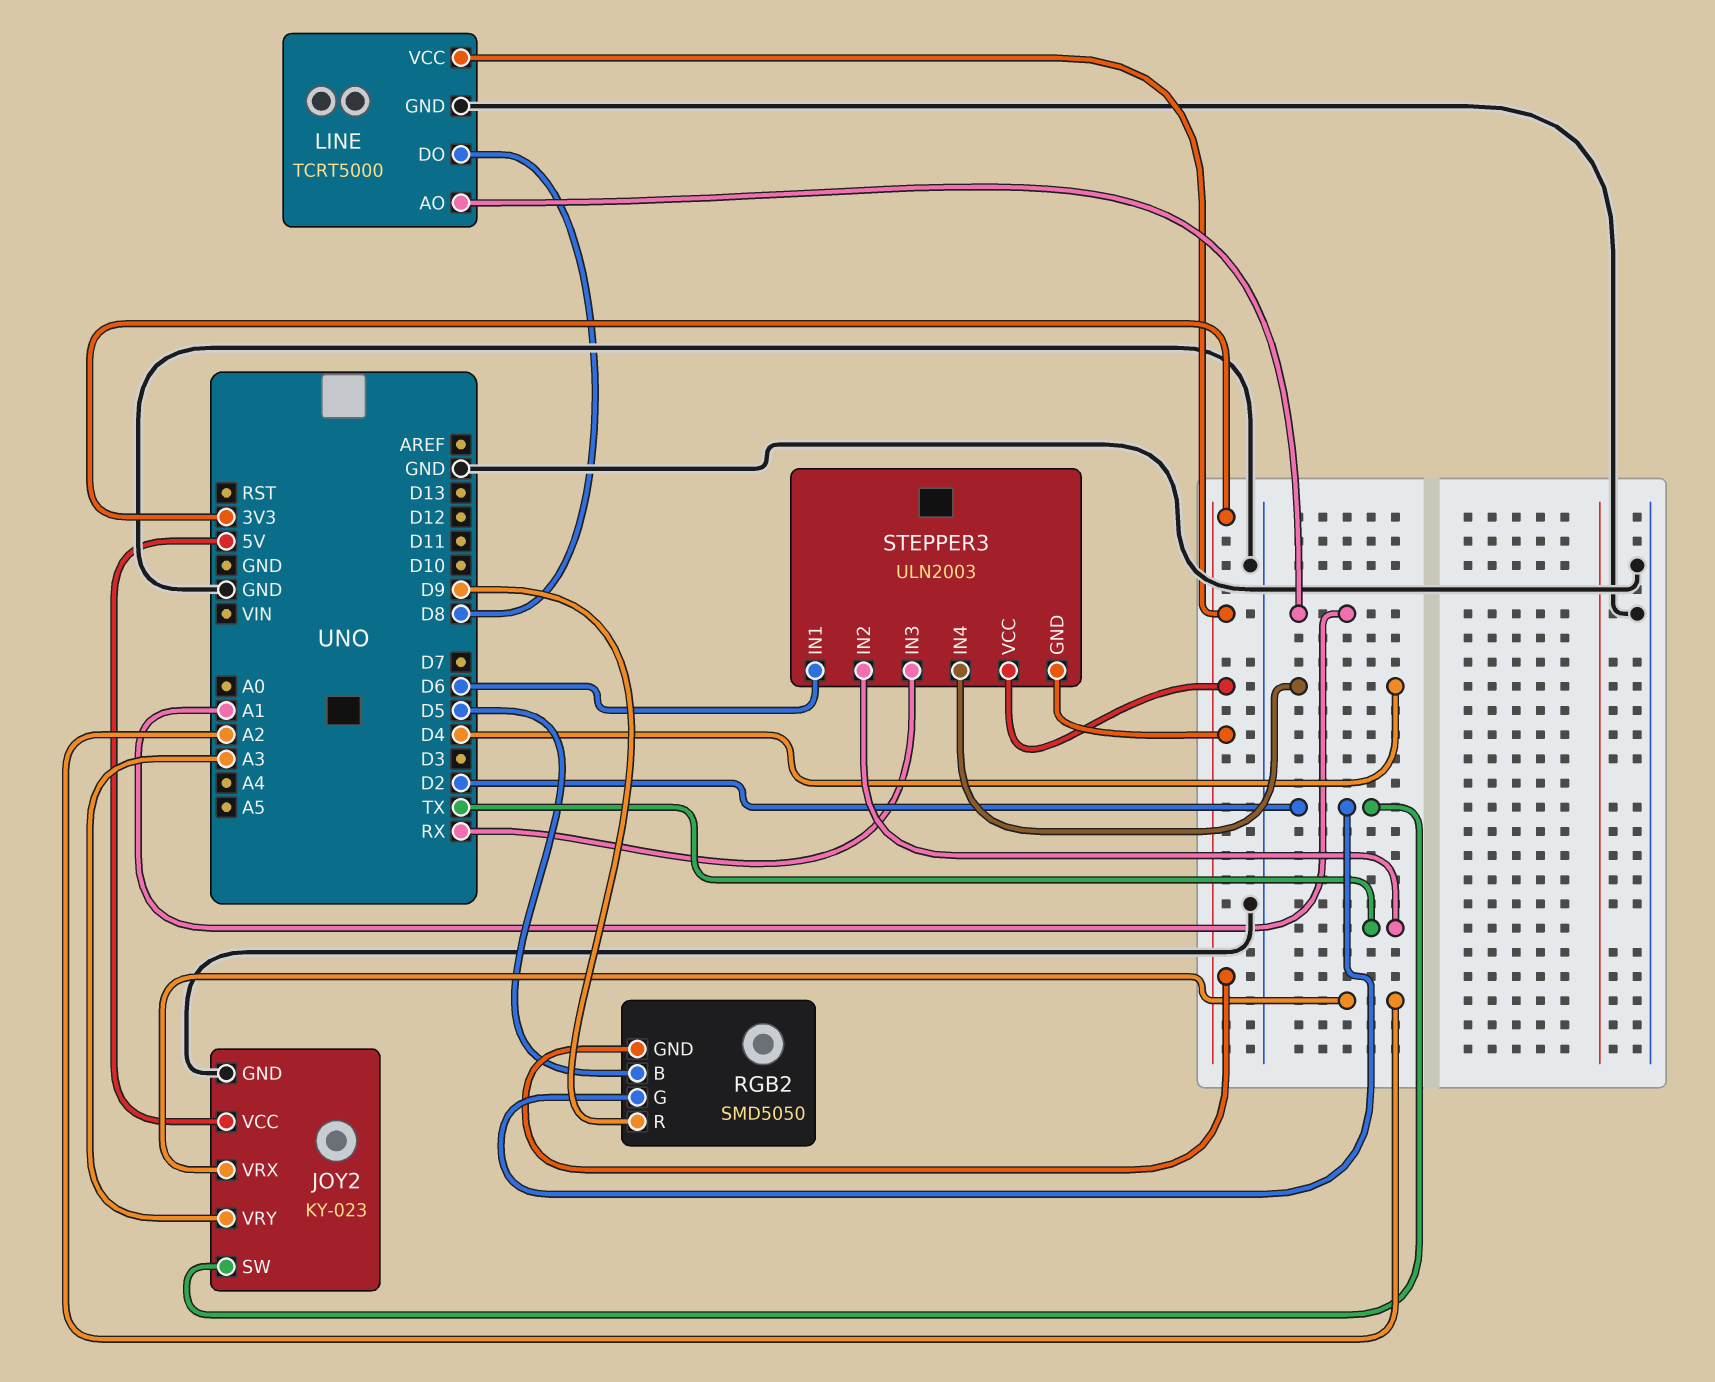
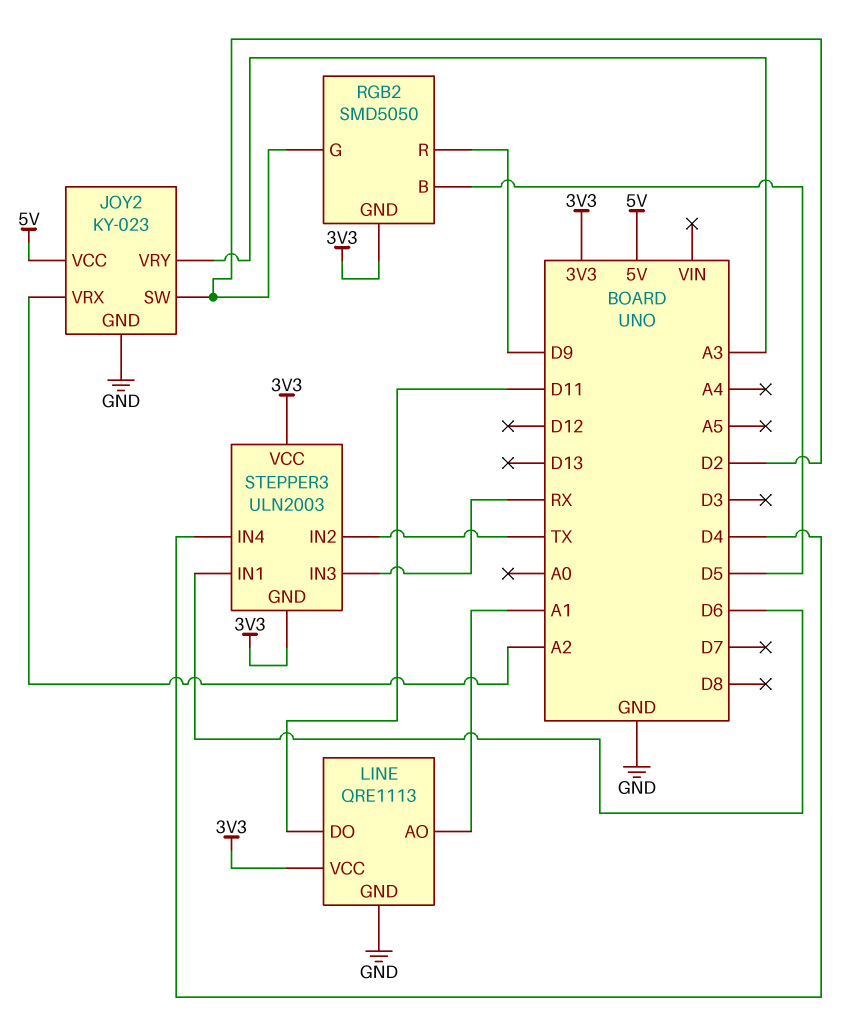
LINE: TCRT5000 -> QRE1113
LINE pin DO: D8 -> D11

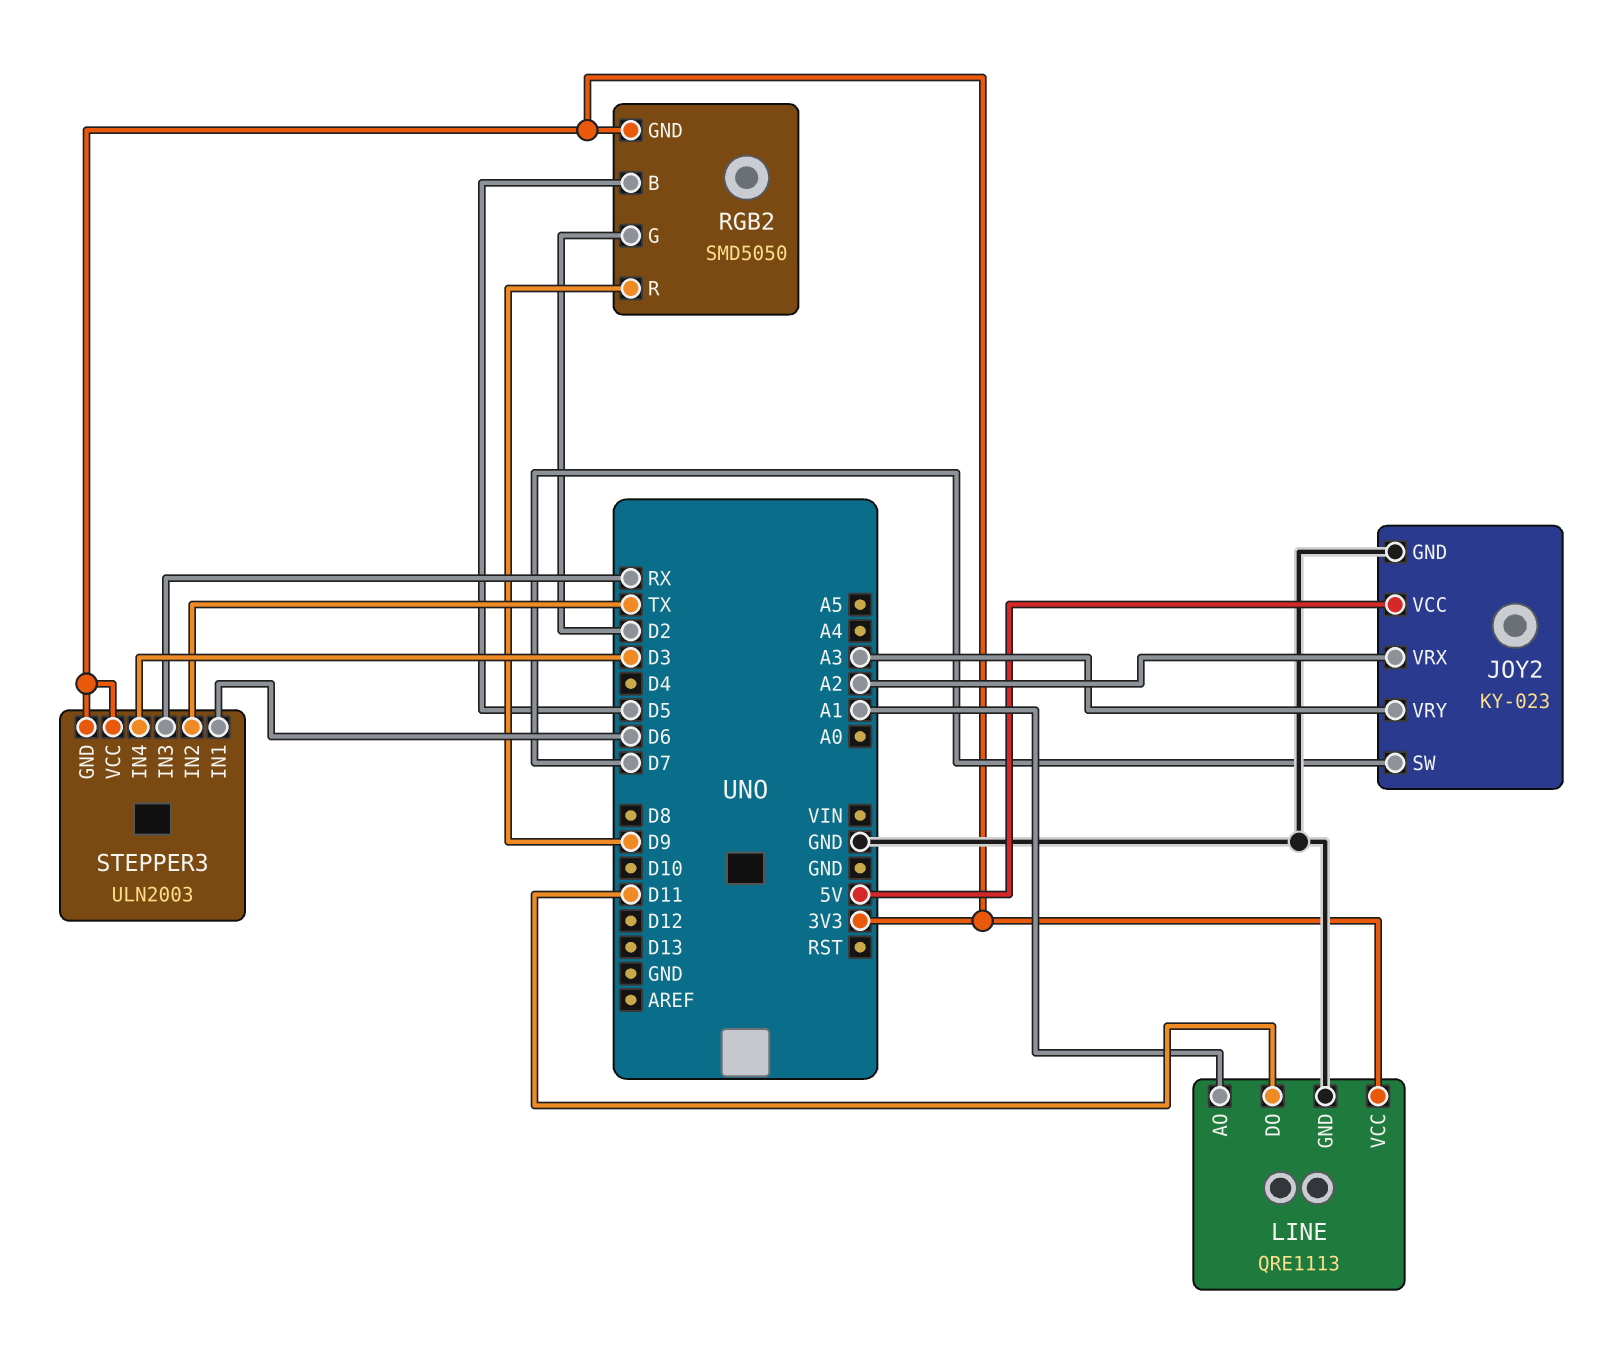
JOY2 pin SW: D2 -> D7
STEPPER3 pin IN4: D4 -> D3

